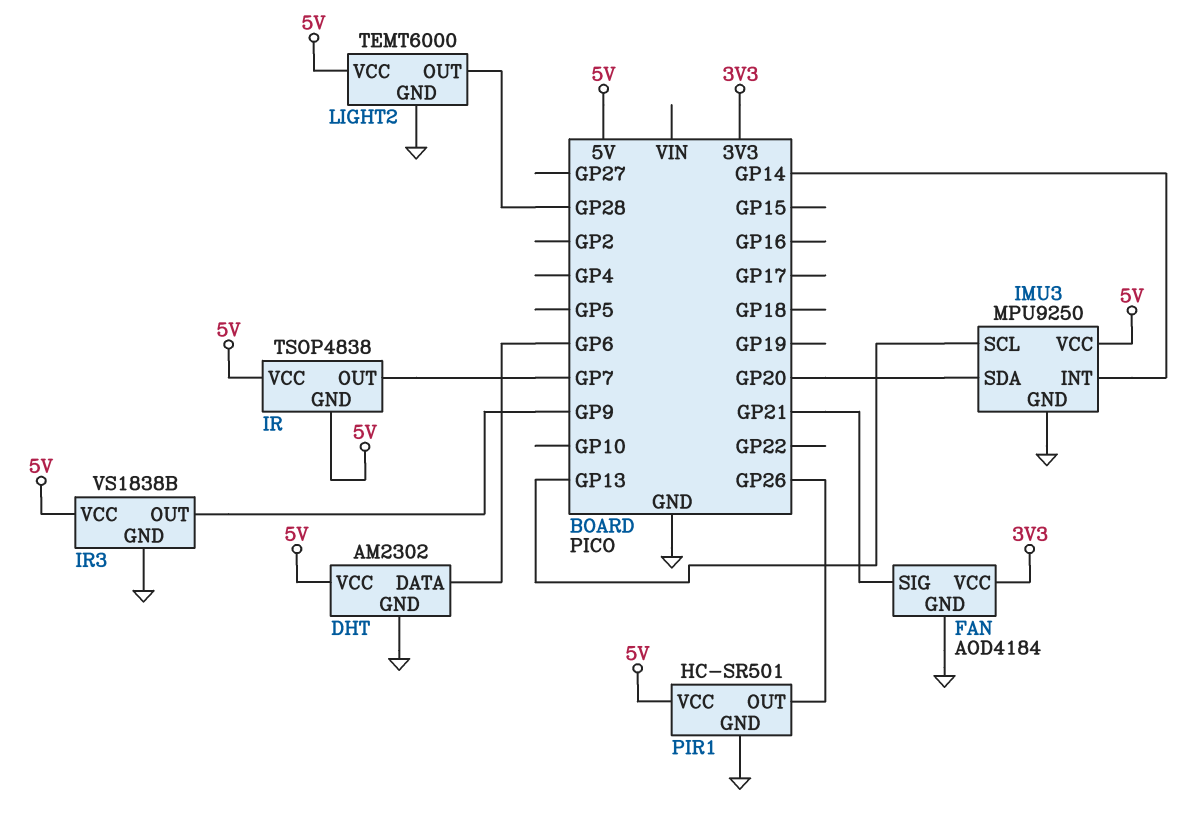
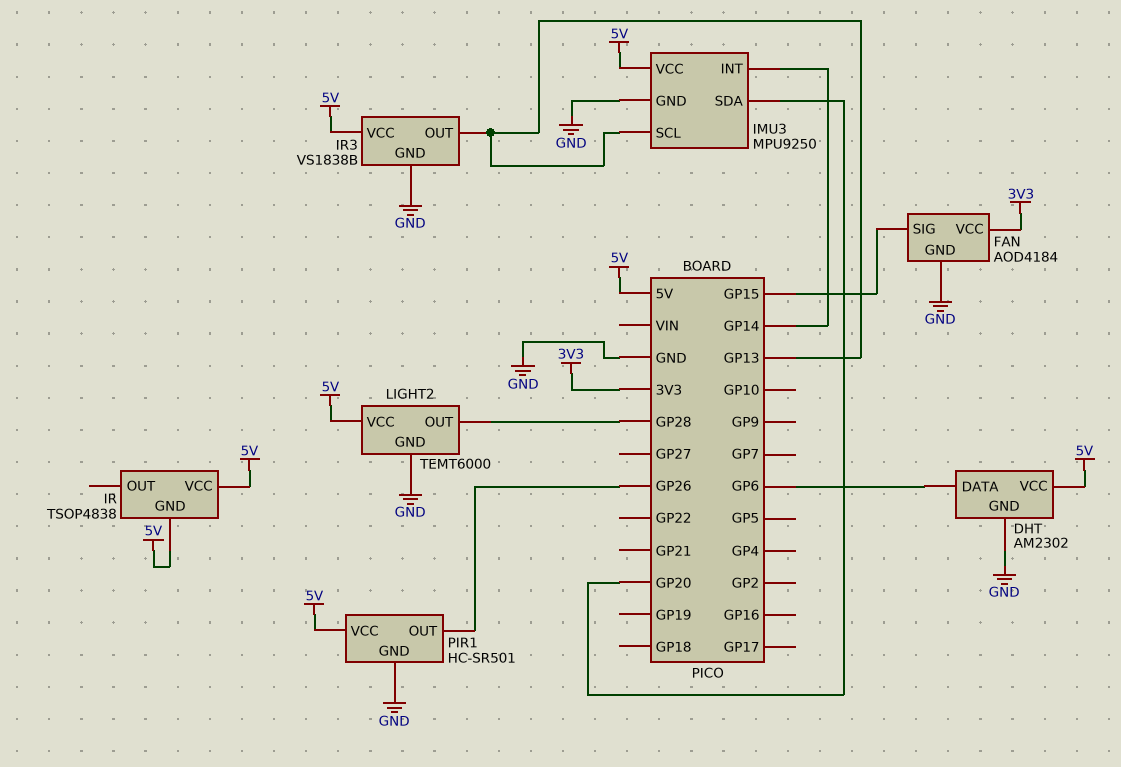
FAN pin SIG: GP21 -> GP15
IR pin OUT: GP7 -> none
IR3 pin OUT: GP9 -> GP13

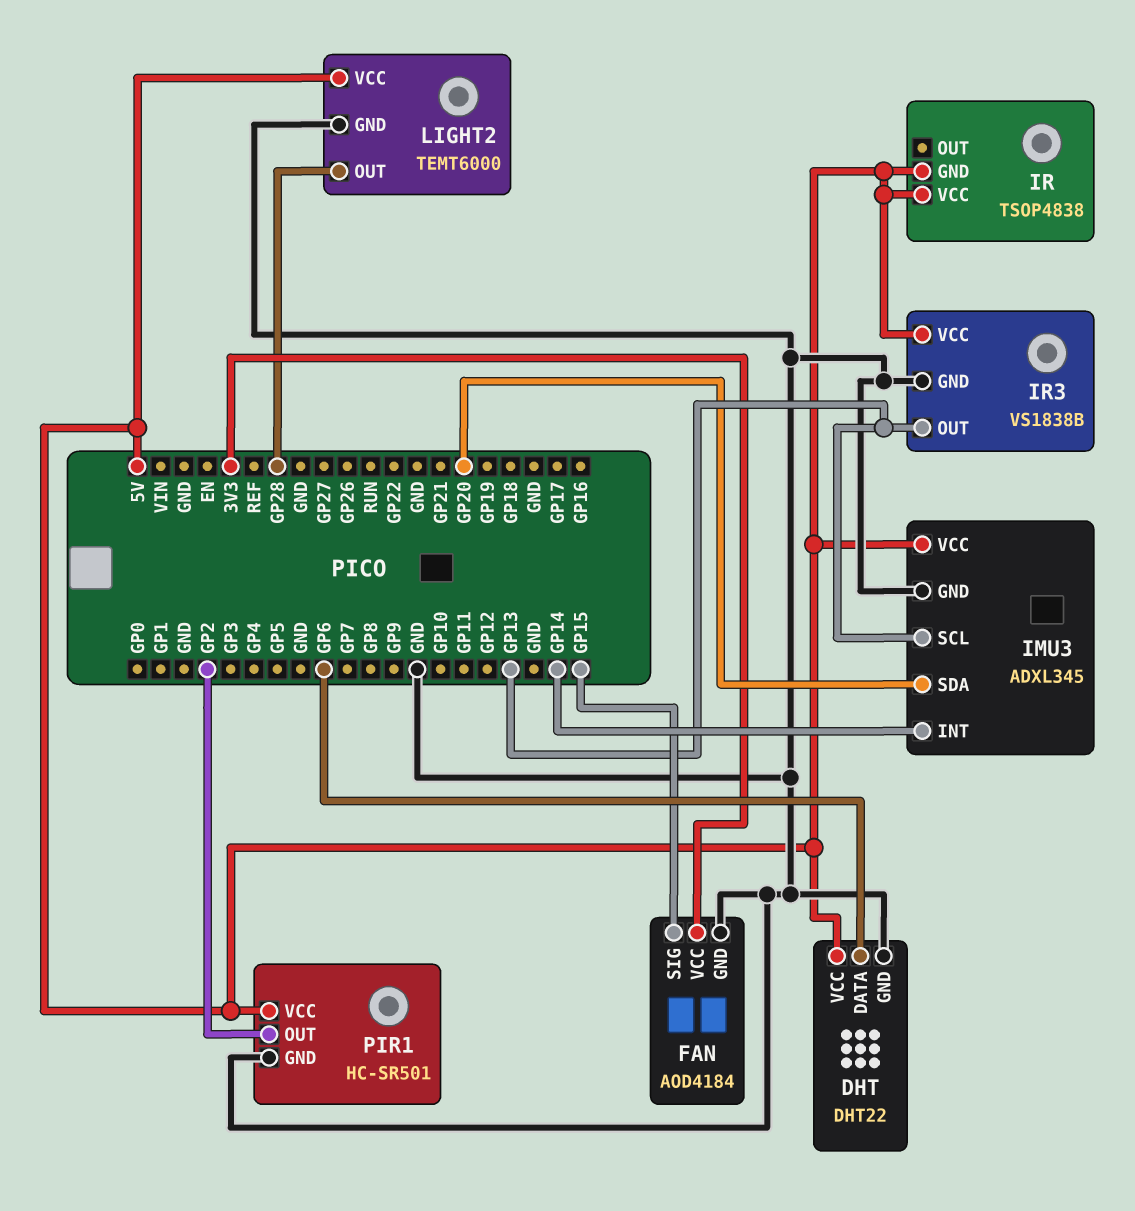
DHT: AM2302 -> DHT22
IMU3: MPU9250 -> ADXL345
PIR1 pin OUT: GP26 -> GP2

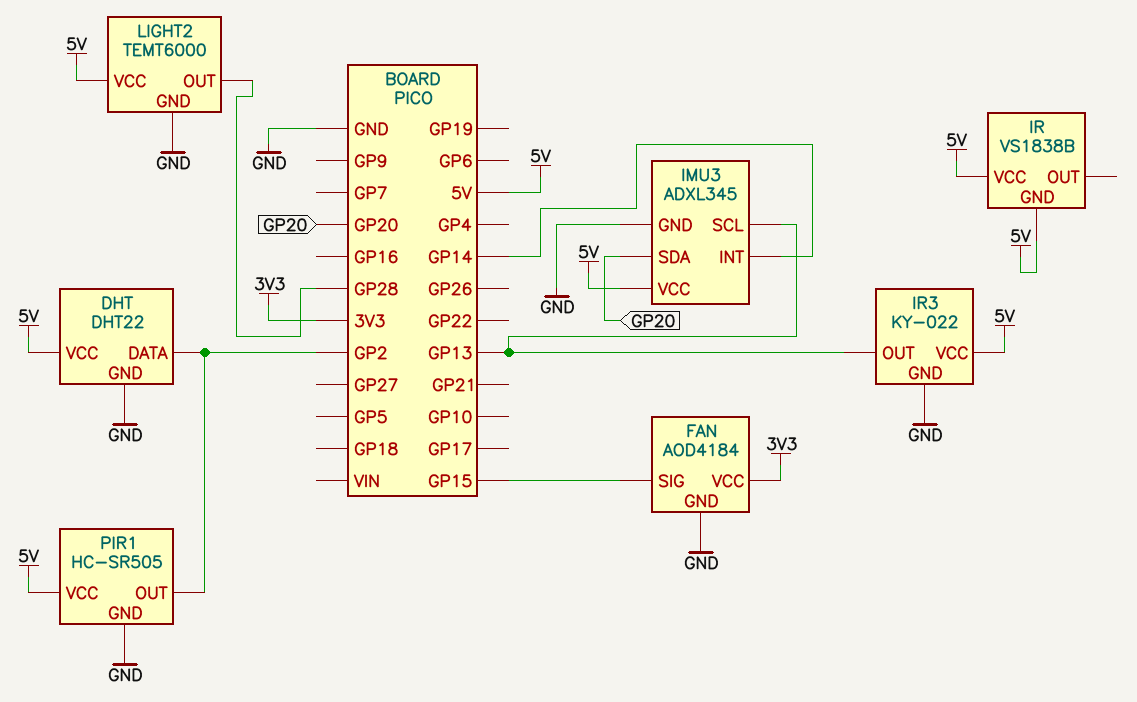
DHT pin DATA: GP6 -> GP2
IR: TSOP4838 -> VS1838B
IR3: VS1838B -> KY-022
PIR1: HC-SR501 -> HC-SR505

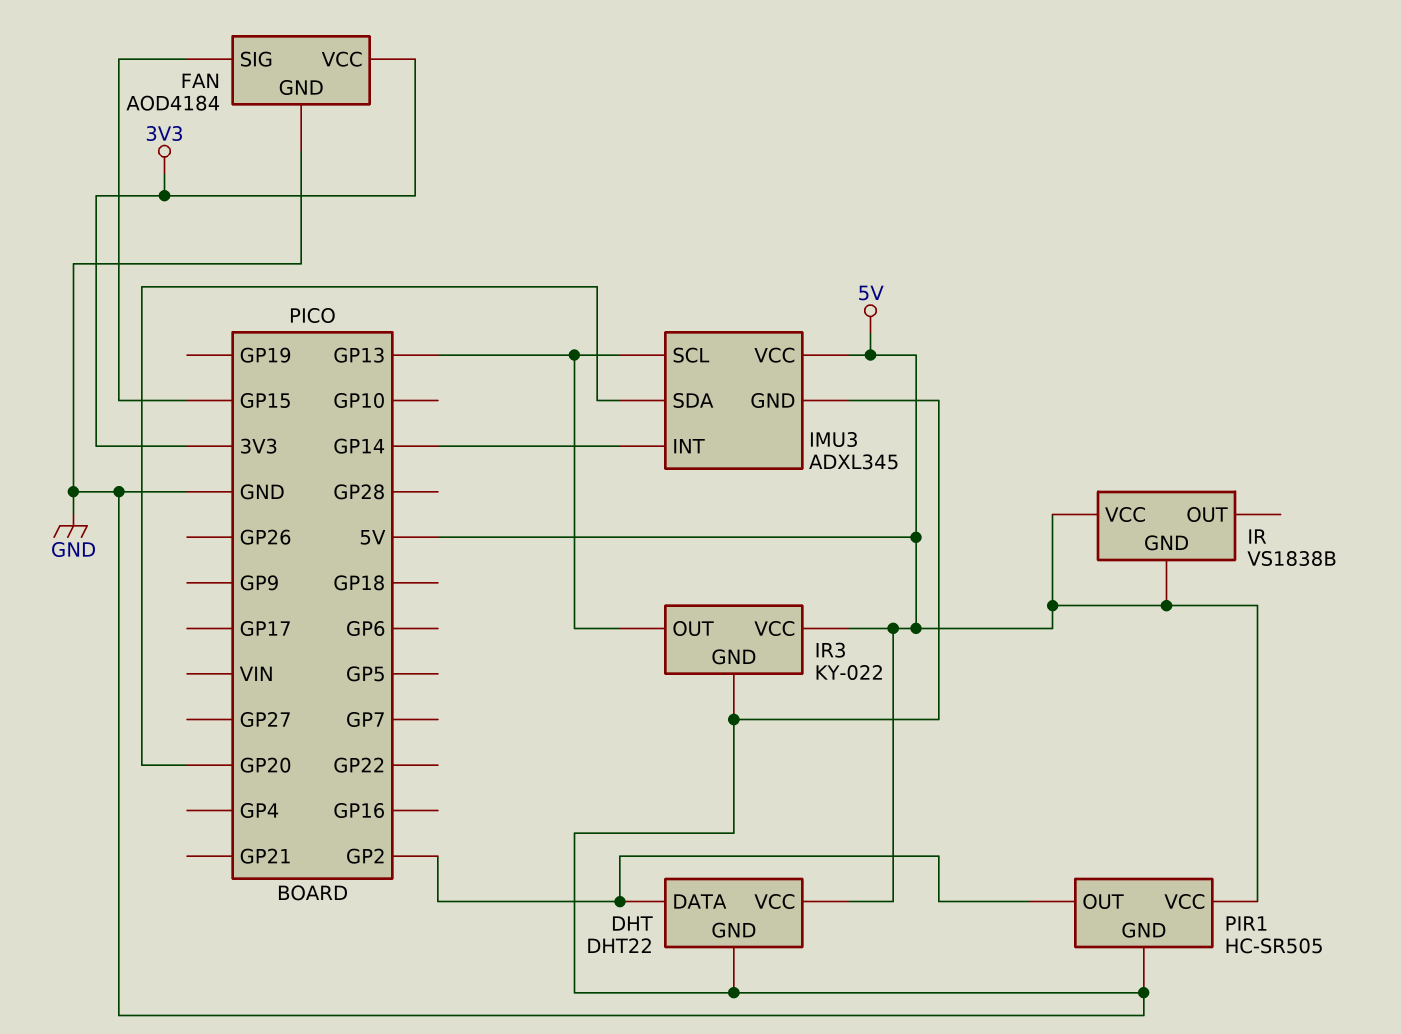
LIGHT2: TEMT6000 -> none
LIGHT2 pin GND: GND -> none
LIGHT2 pin OUT: GP28 -> none
LIGHT2 pin VCC: 5V -> none

